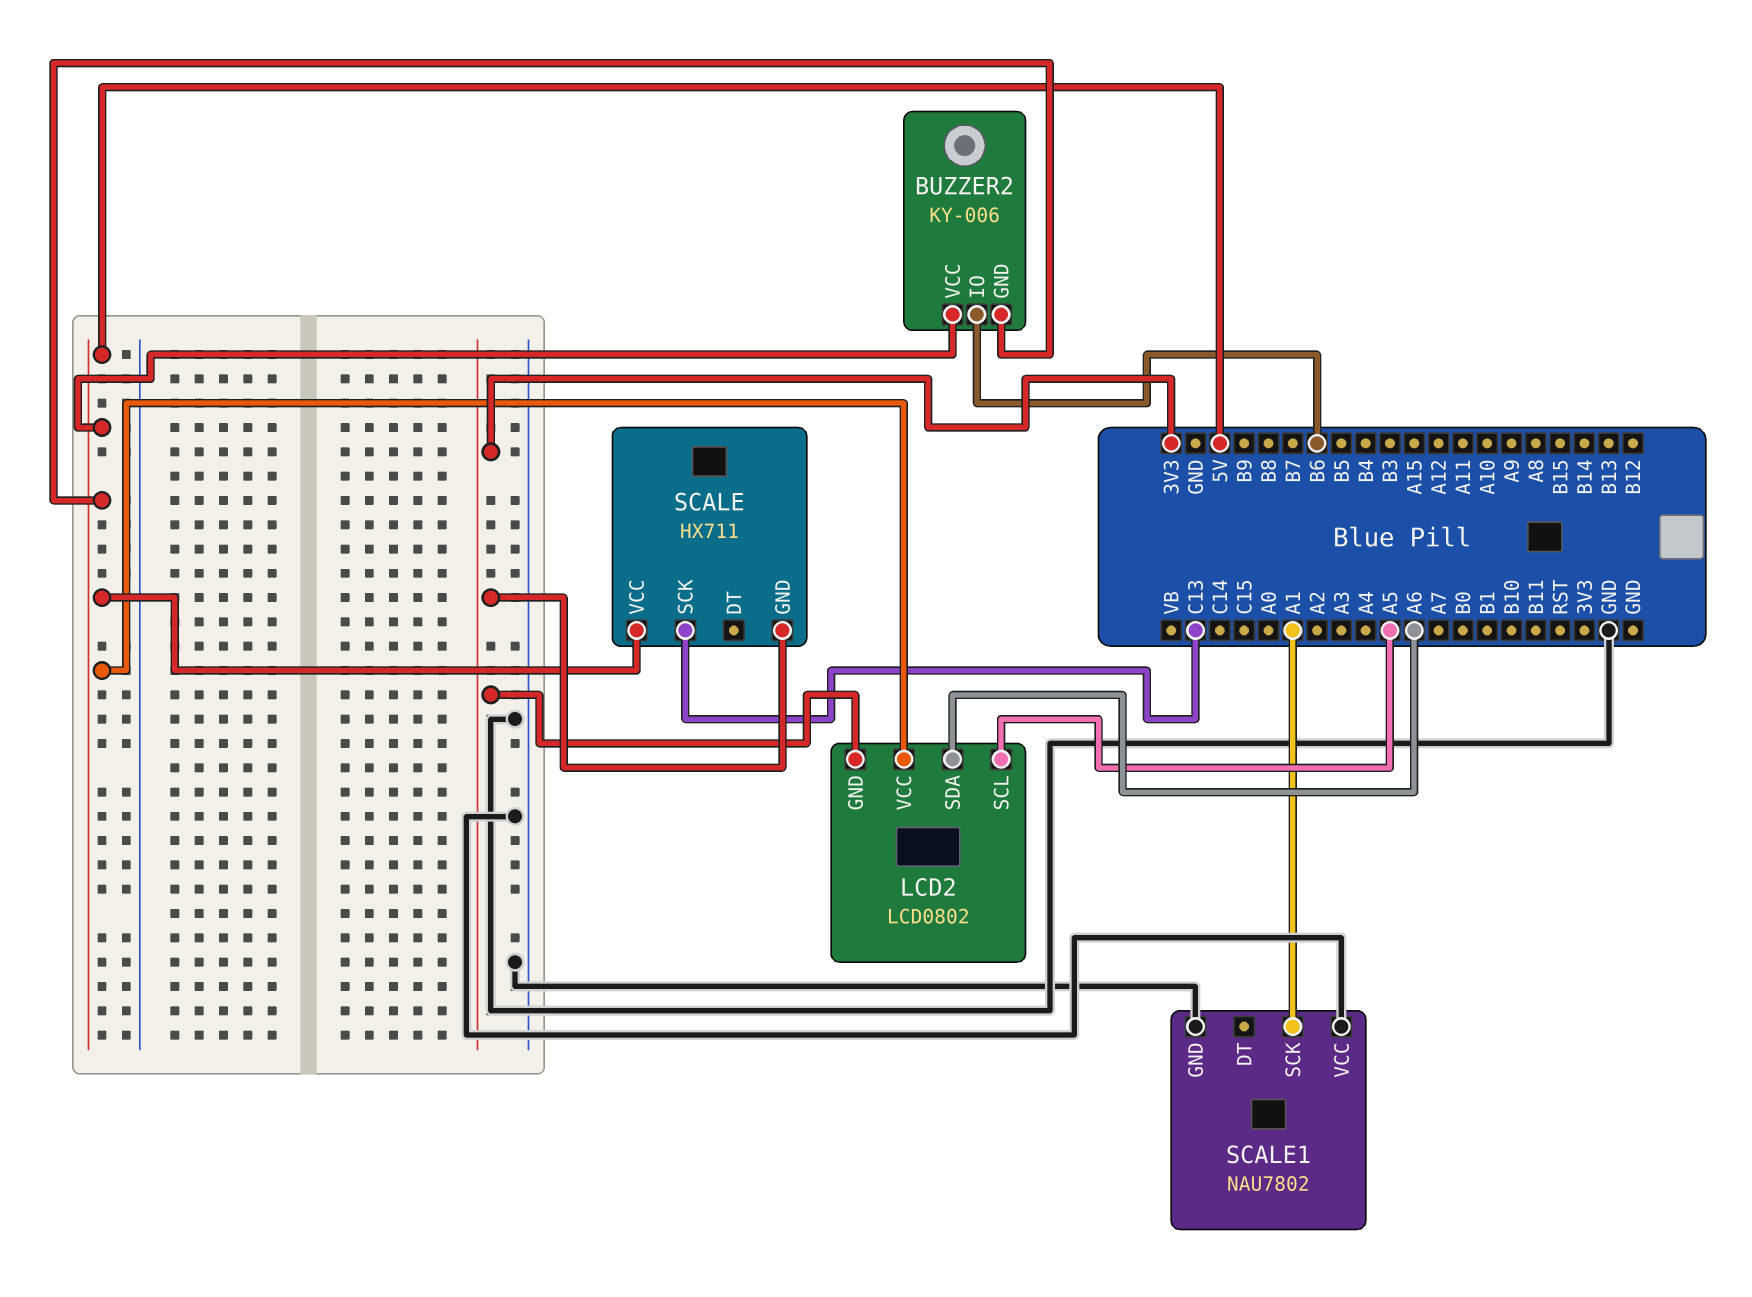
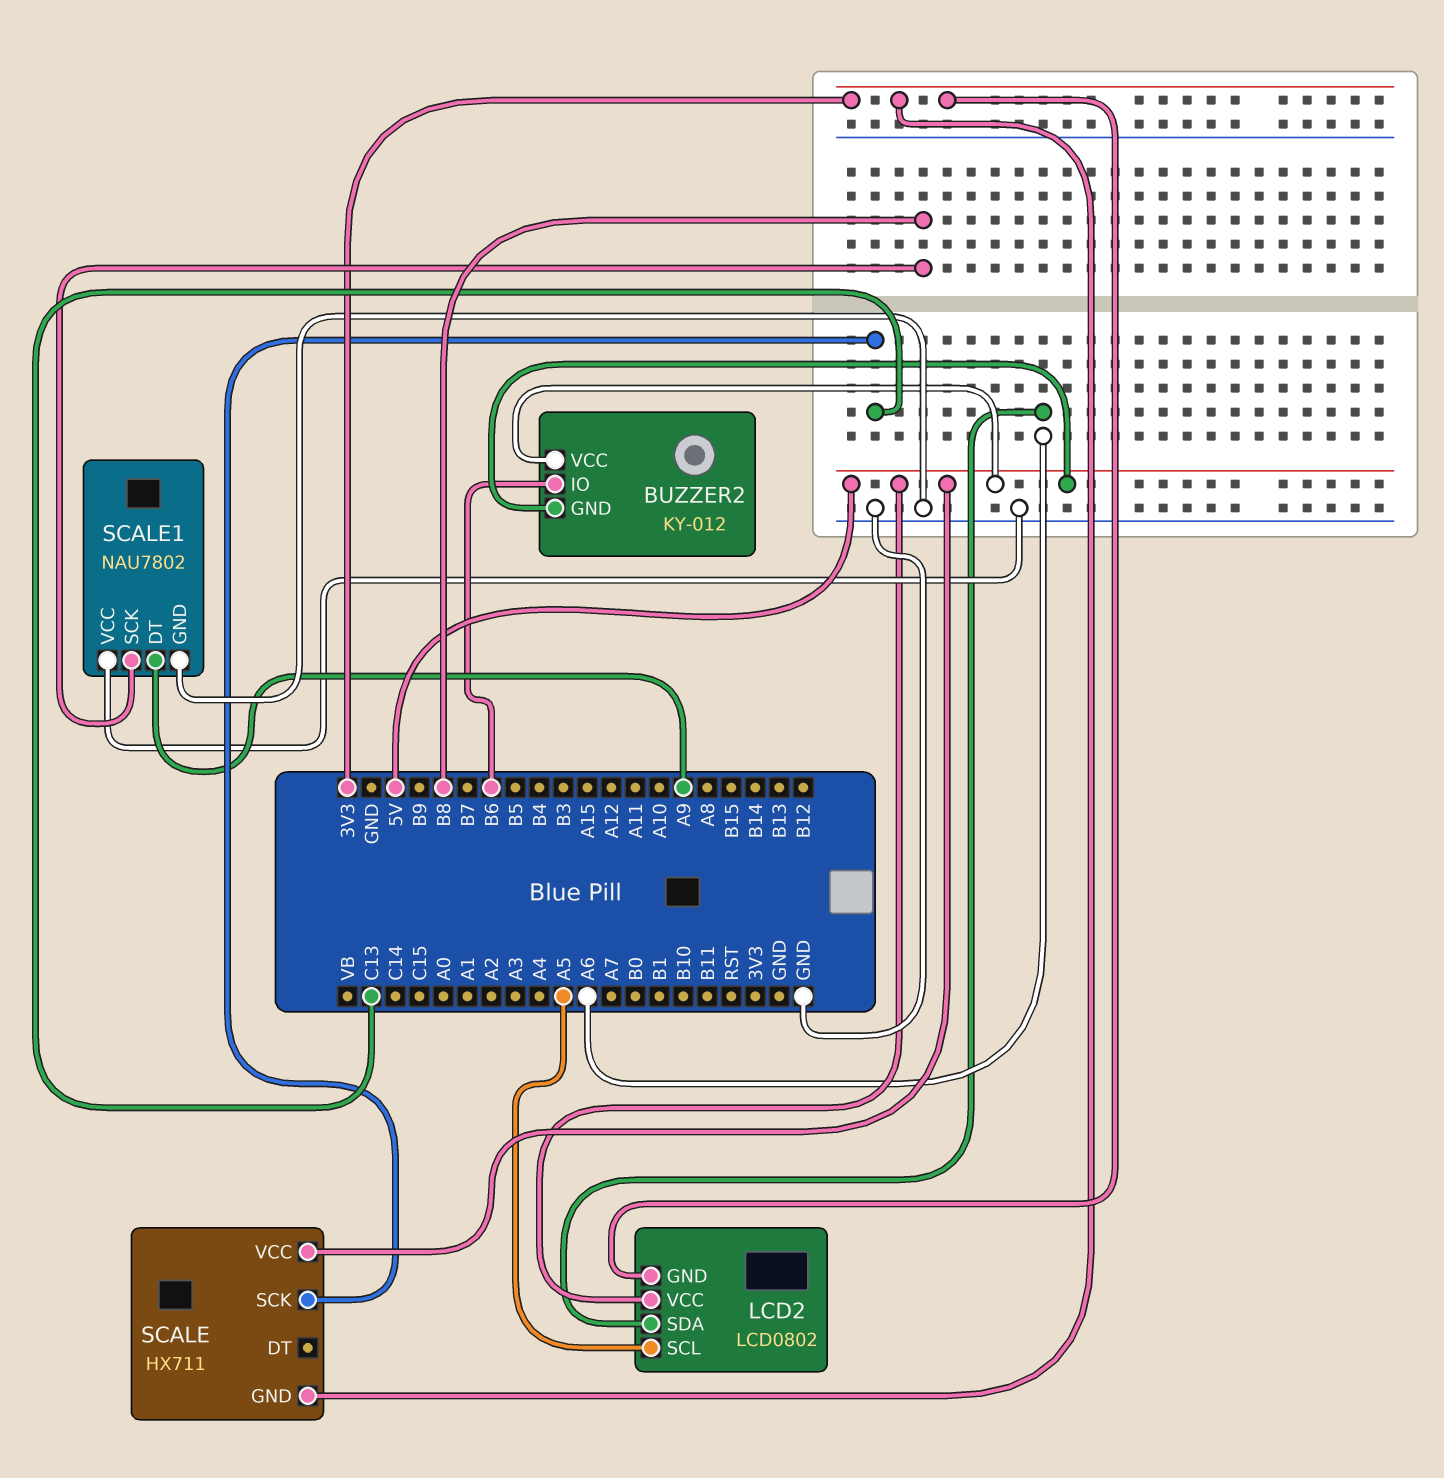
BUZZER2: KY-006 -> KY-012
SCALE1 pin DT: none -> A9
SCALE1 pin SCK: A1 -> B8

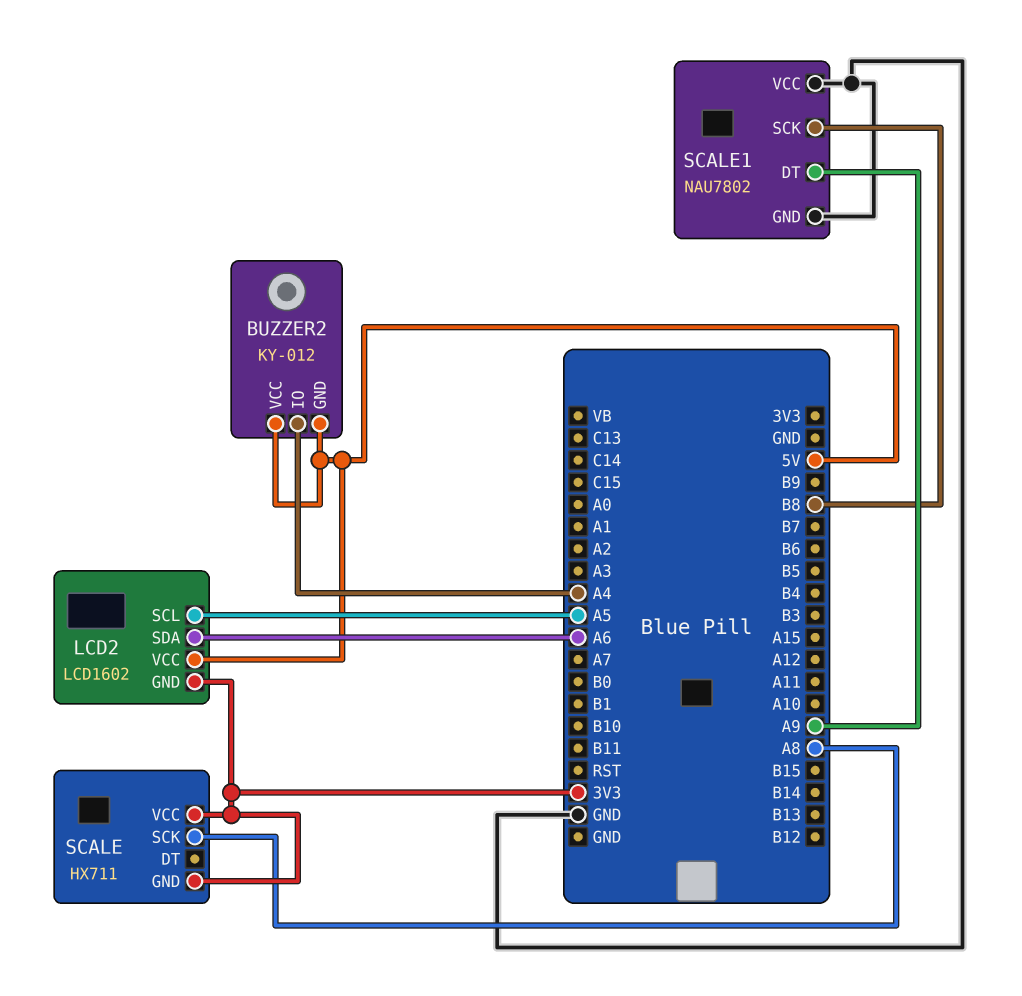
BUZZER2 pin IO: B6 -> A4
LCD2: LCD0802 -> LCD1602
SCALE pin SCK: C13 -> A8
SCALE pin VCC: 5V -> 3V3

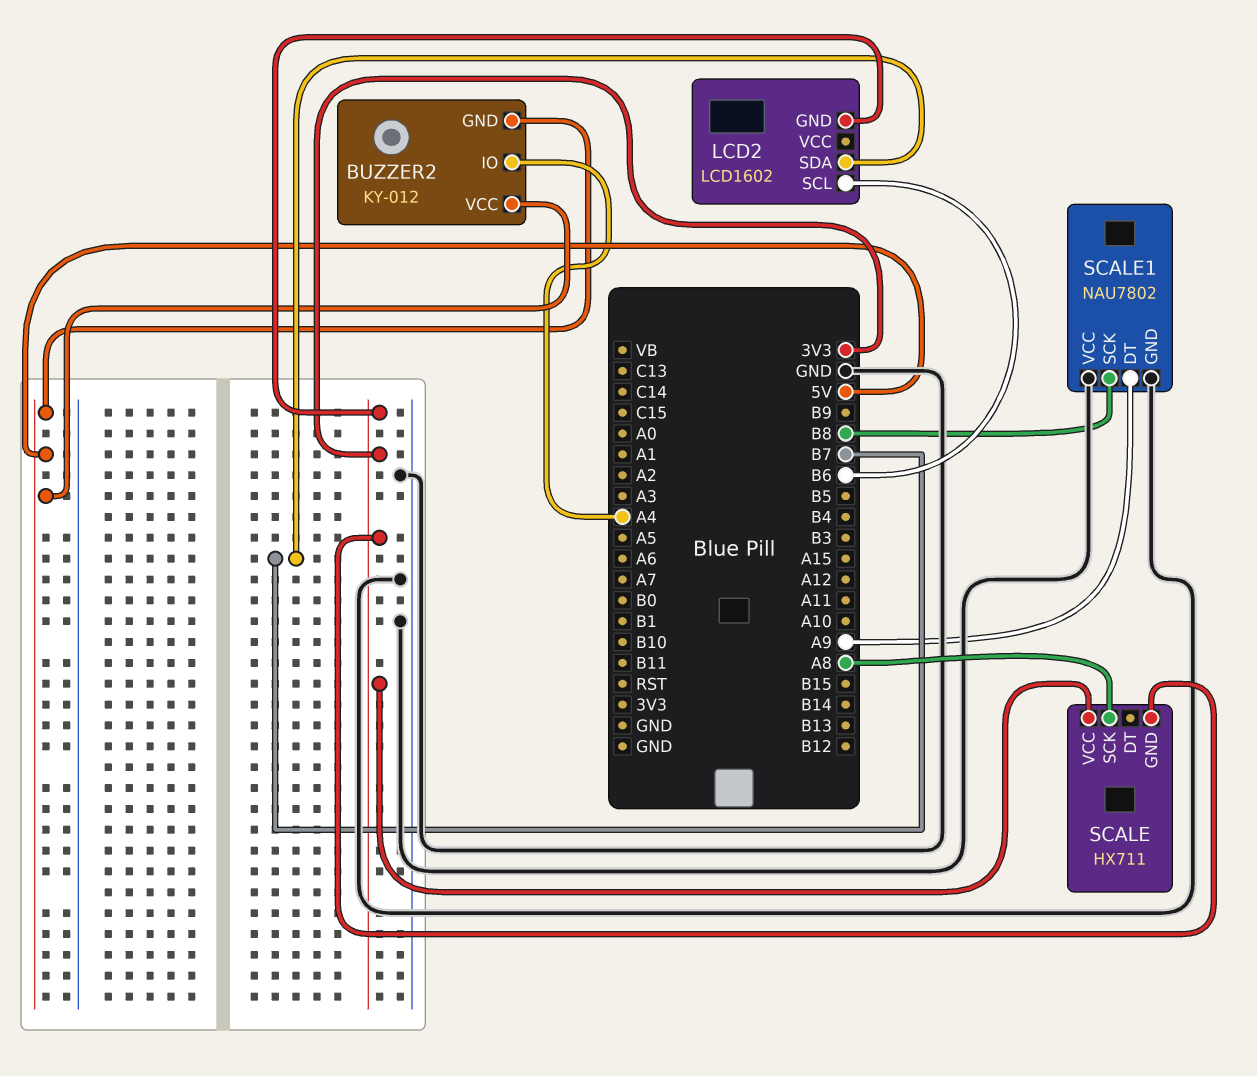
LCD2 pin SCL: A5 -> B6
LCD2 pin SDA: A6 -> B7
LCD2 pin VCC: 5V -> none

